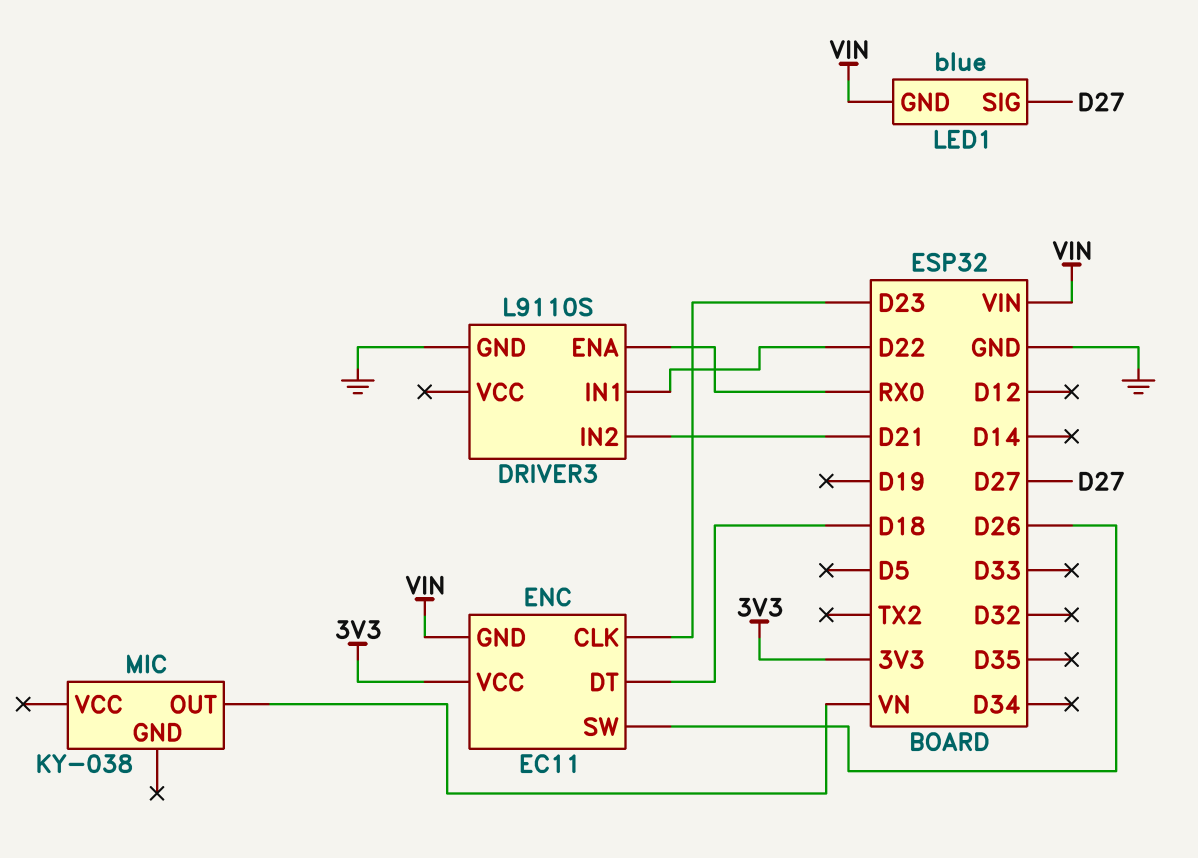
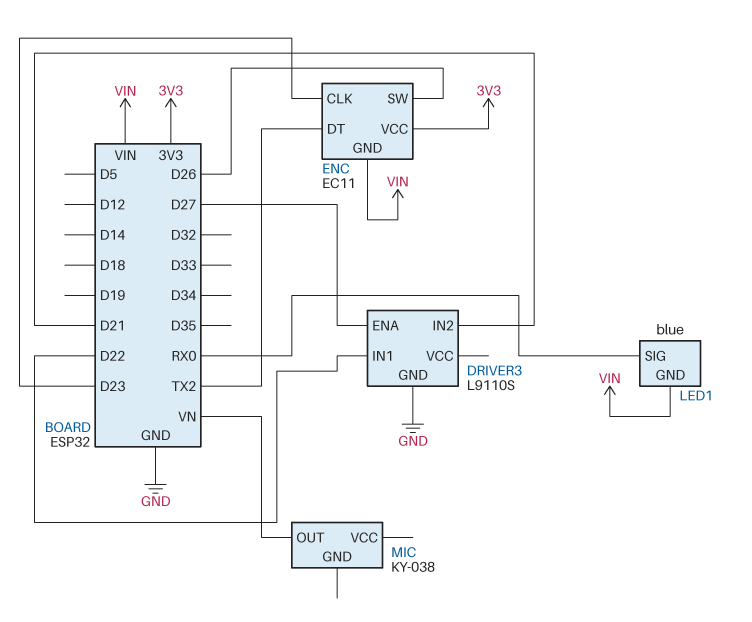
DRIVER3 pin ENA: RX0 -> D27
ENC pin DT: D18 -> TX2
LED1 pin SIG: D27 -> RX0

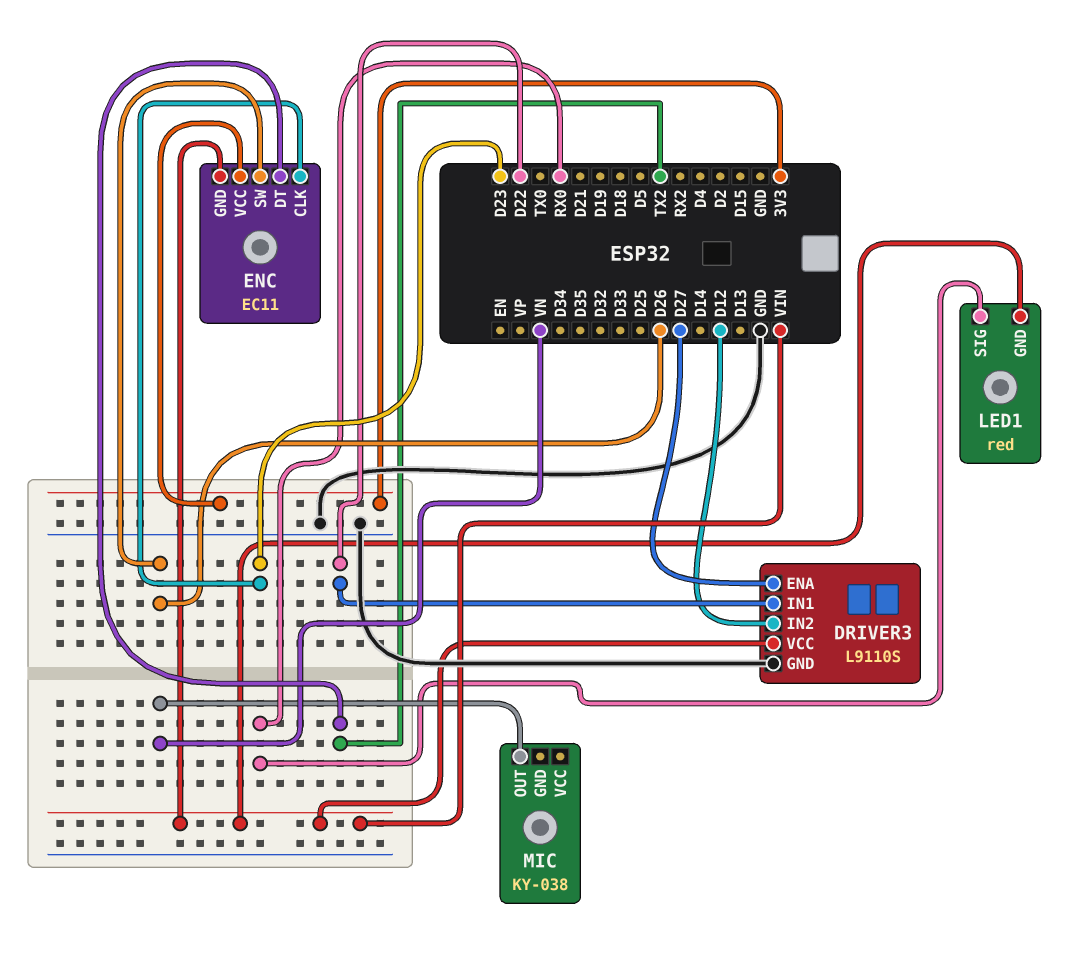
DRIVER3 pin IN2: D21 -> D12
DRIVER3 pin VCC: none -> VIN
LED1: blue -> red

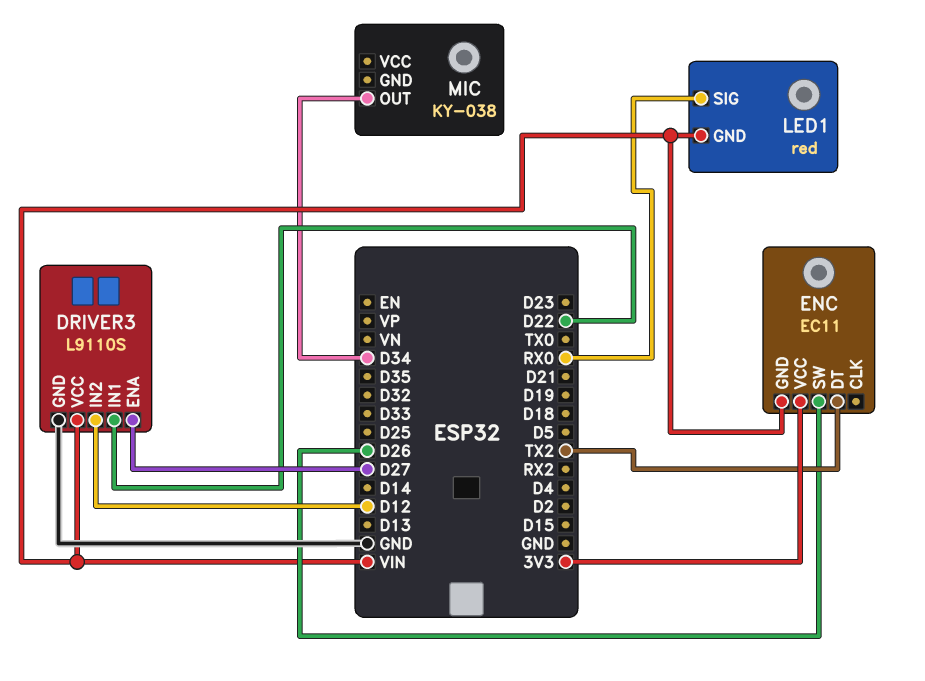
ENC pin CLK: D23 -> none
MIC pin OUT: VN -> D34

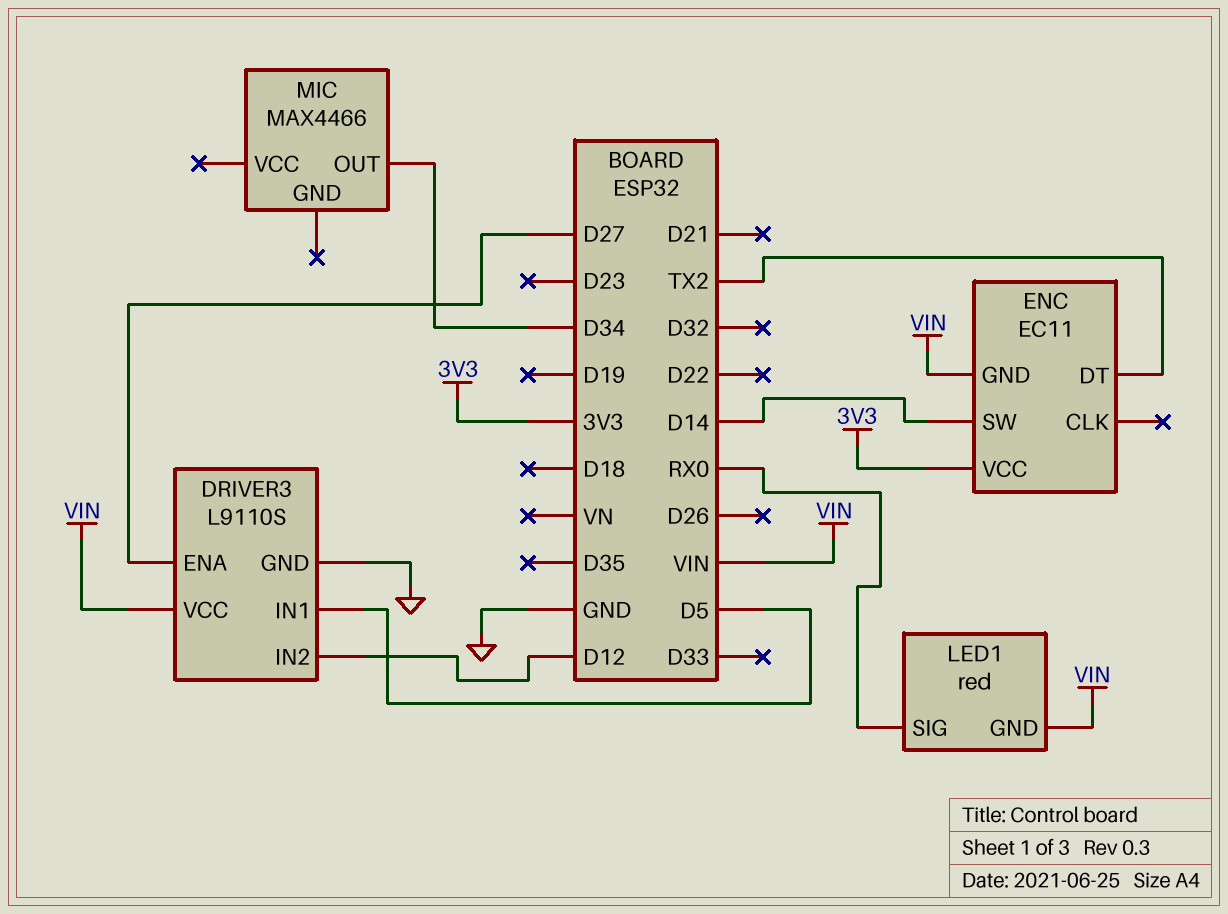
DRIVER3 pin IN1: D22 -> D5
ENC pin SW: D26 -> D14
MIC: KY-038 -> MAX4466

